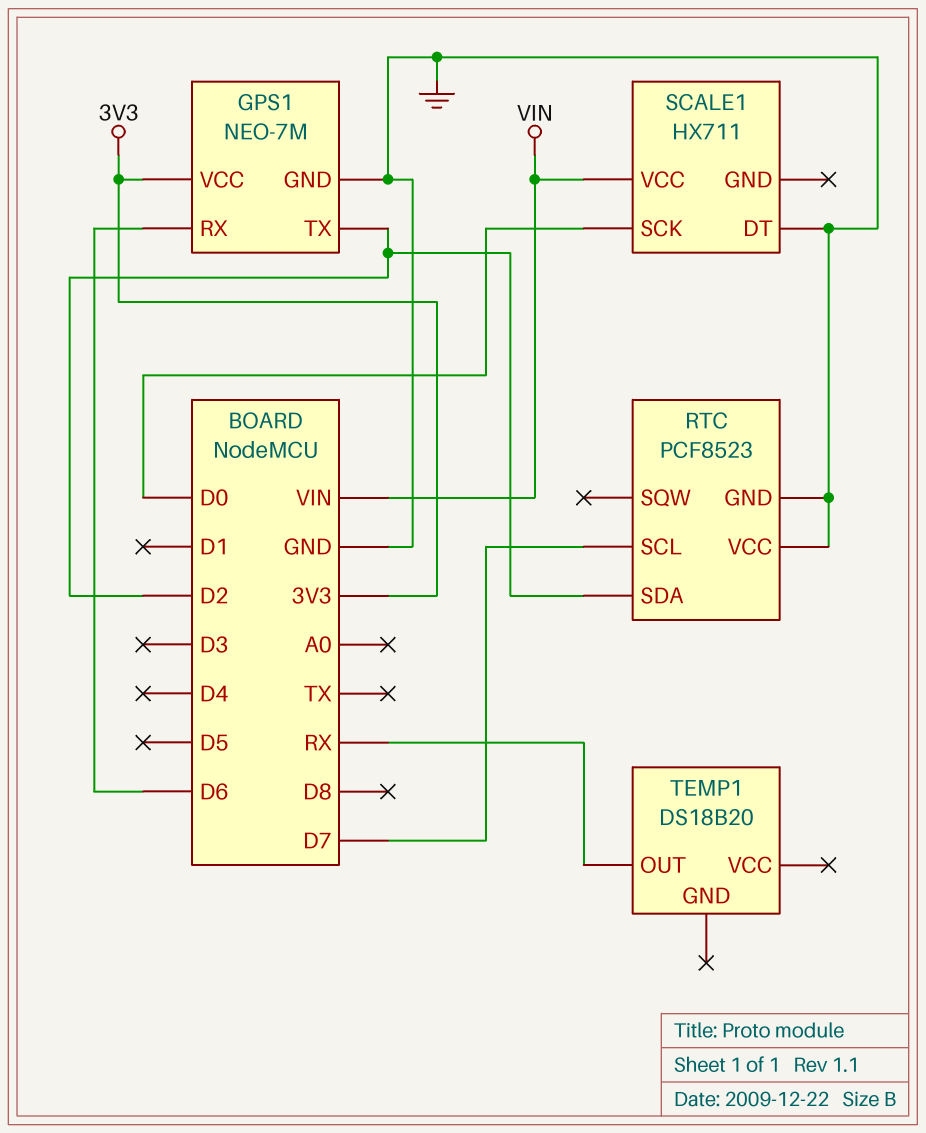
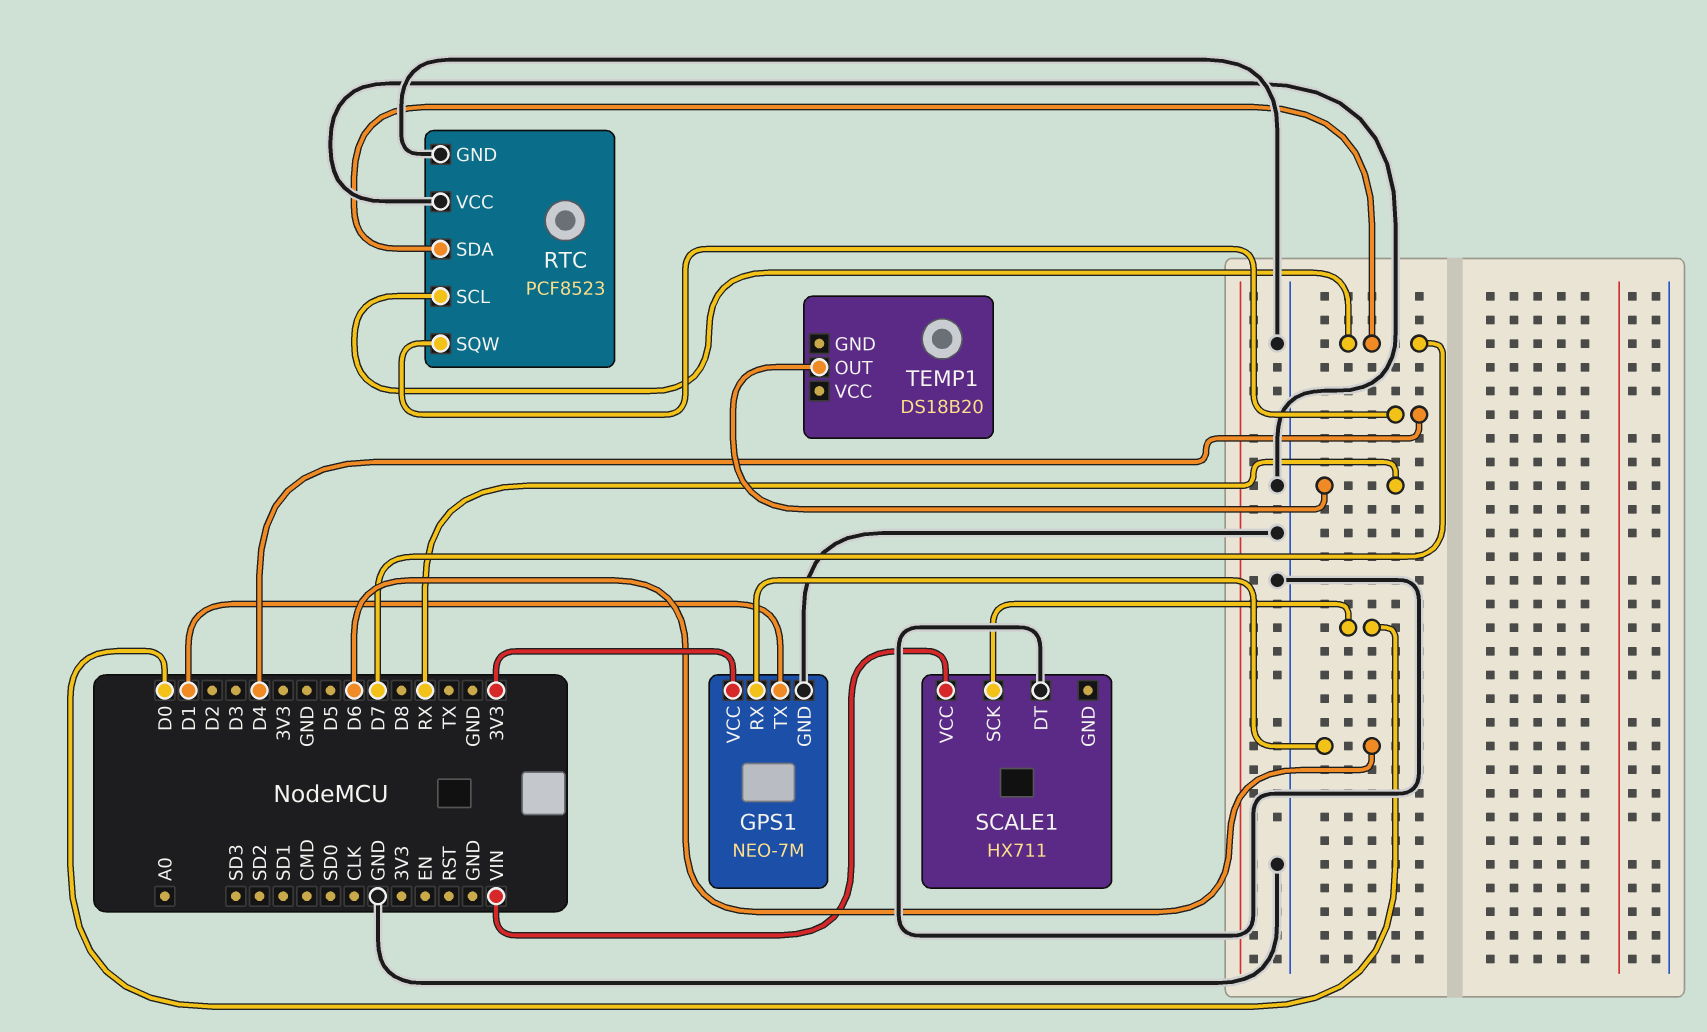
GPS1 pin TX: D2 -> D1
RTC pin SDA: D2 -> D7
RTC pin SQW: none -> D4

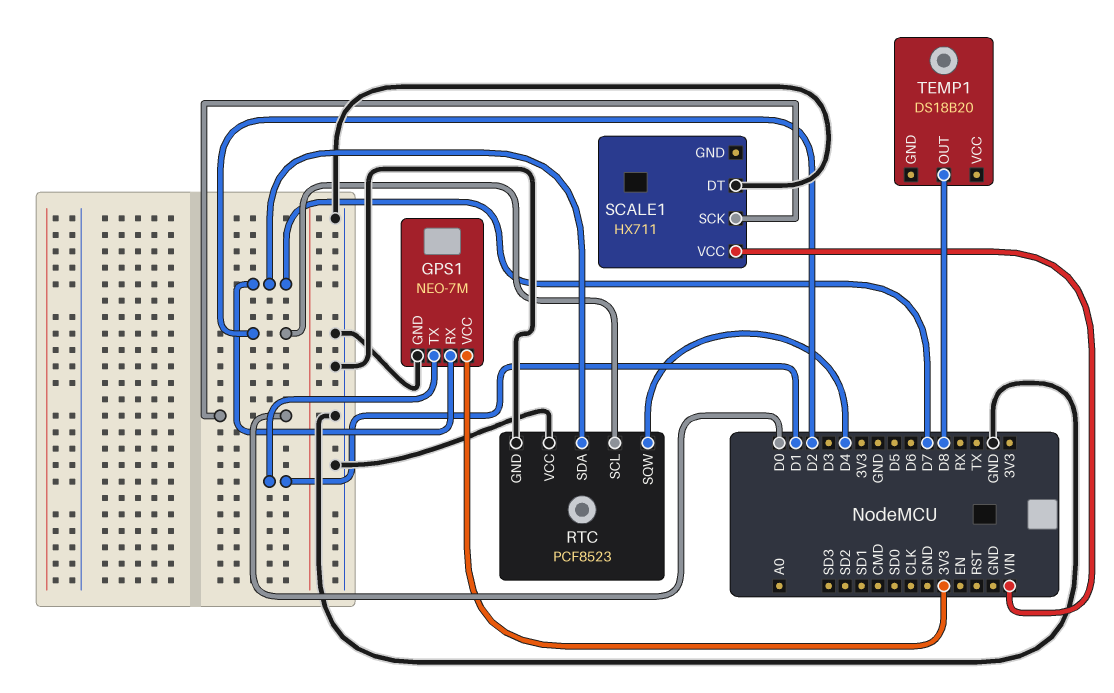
GPS1 pin RX: D6 -> D7
RTC pin SCL: D7 -> D2
TEMP1 pin OUT: RX -> D8

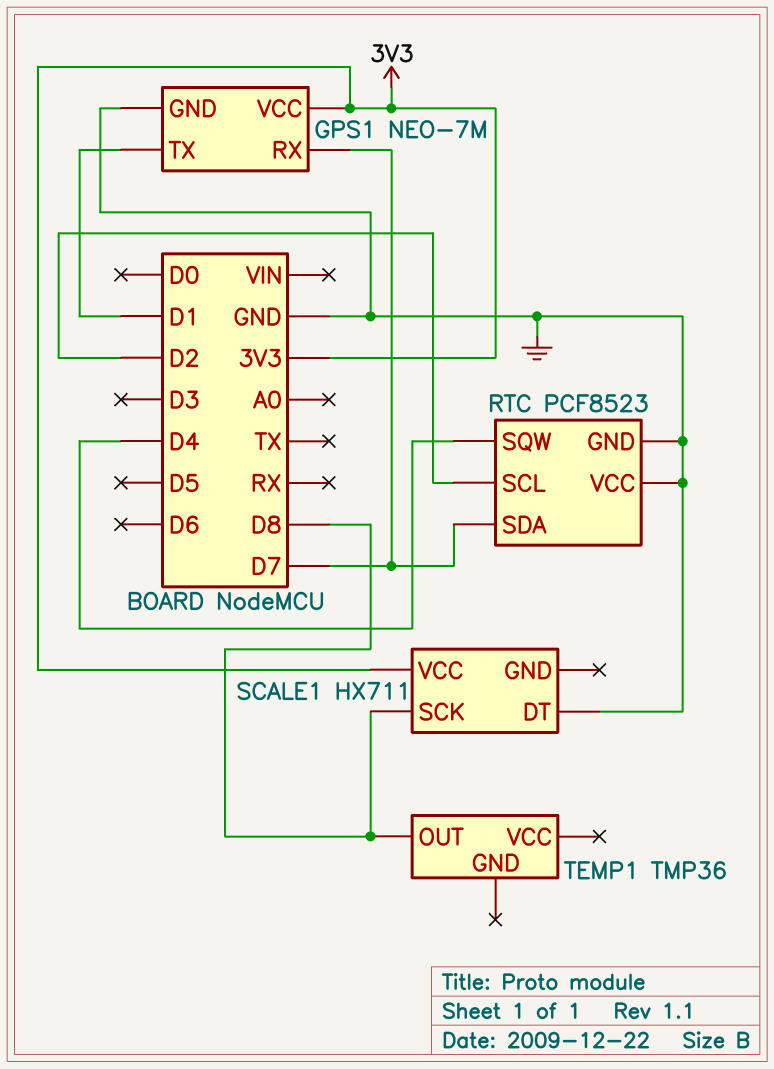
SCALE1 pin SCK: D0 -> D8
SCALE1 pin VCC: VIN -> 3V3
TEMP1: DS18B20 -> TMP36

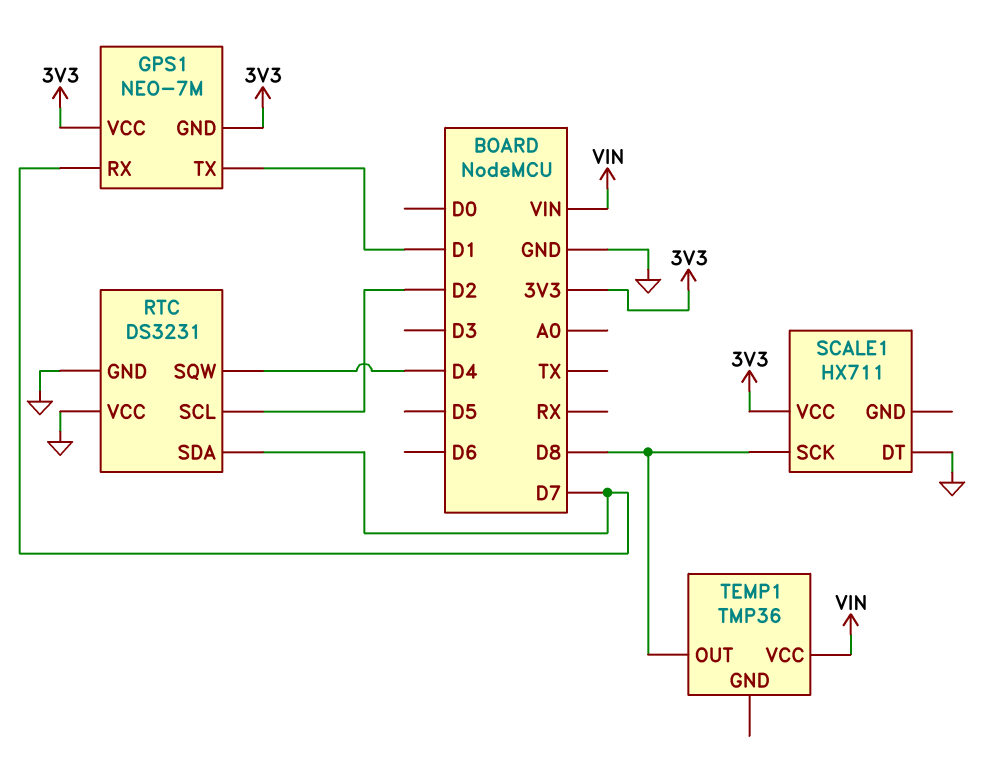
GPS1 pin GND: GND -> 3V3
RTC: PCF8523 -> DS3231
TEMP1 pin VCC: none -> VIN

